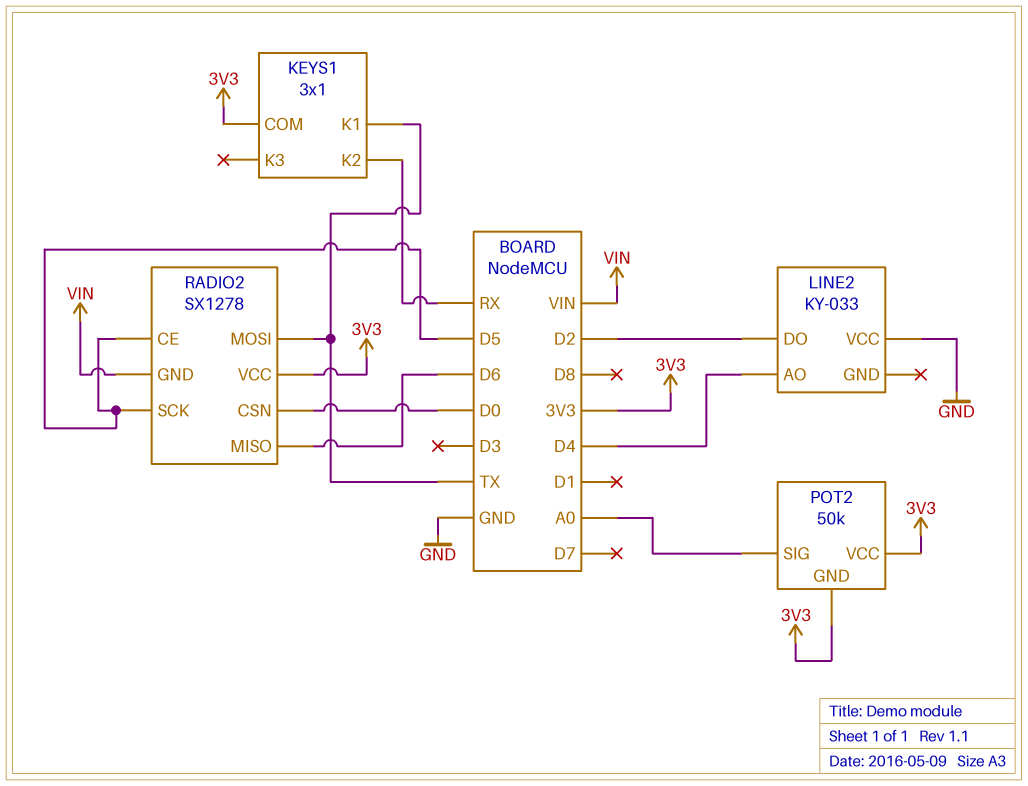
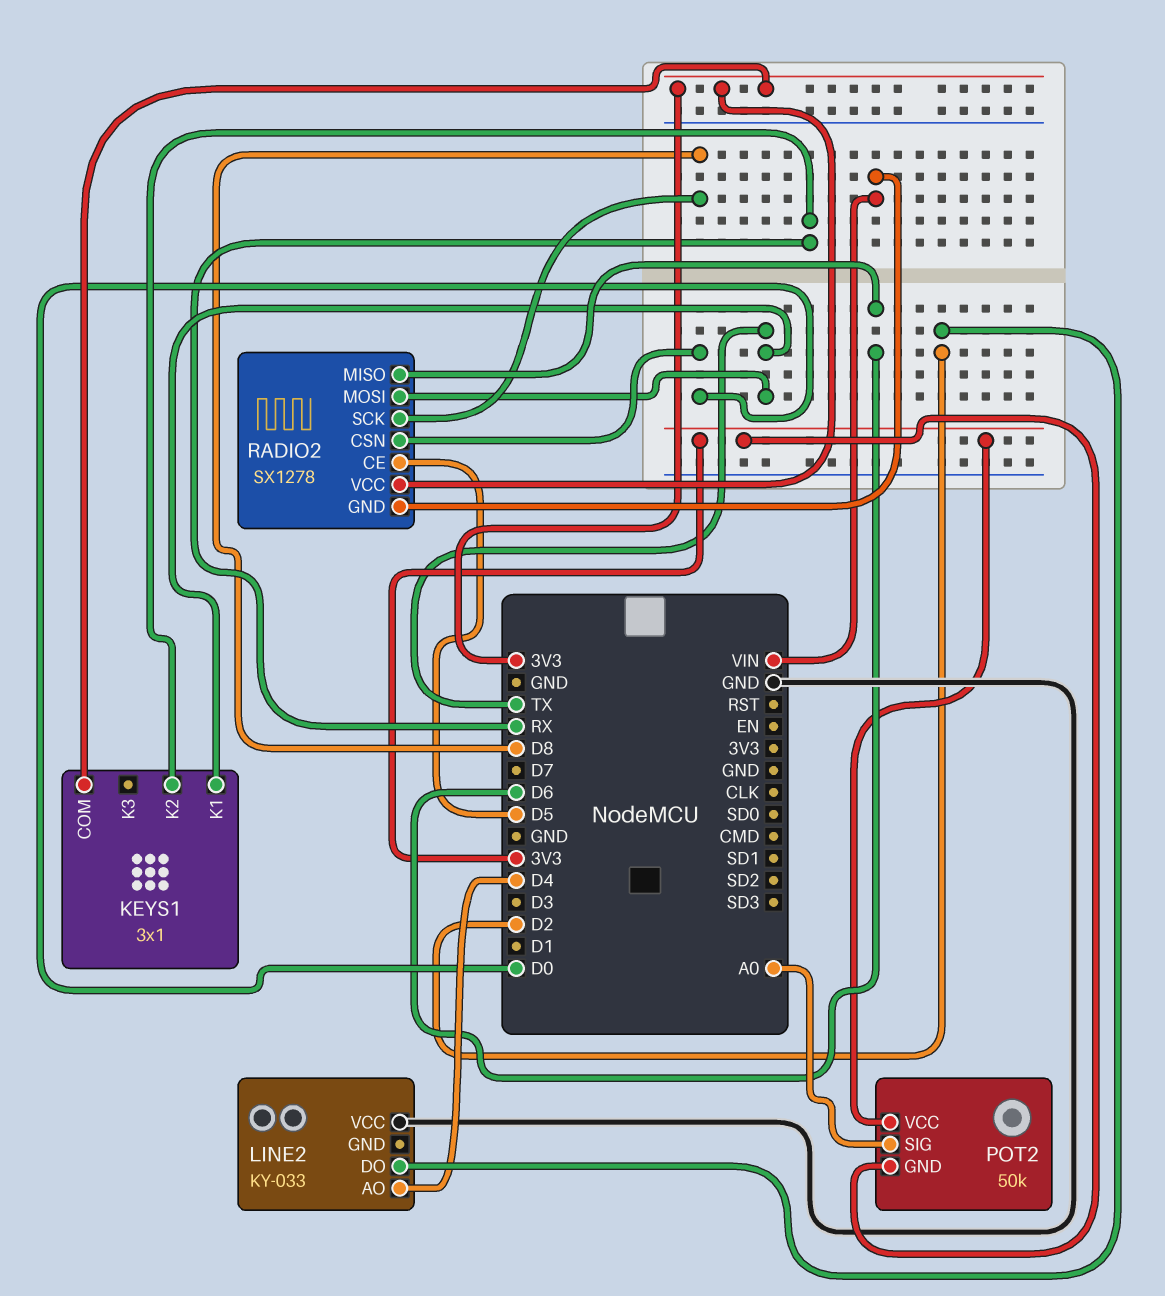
RADIO2 pin SCK: D5 -> D8

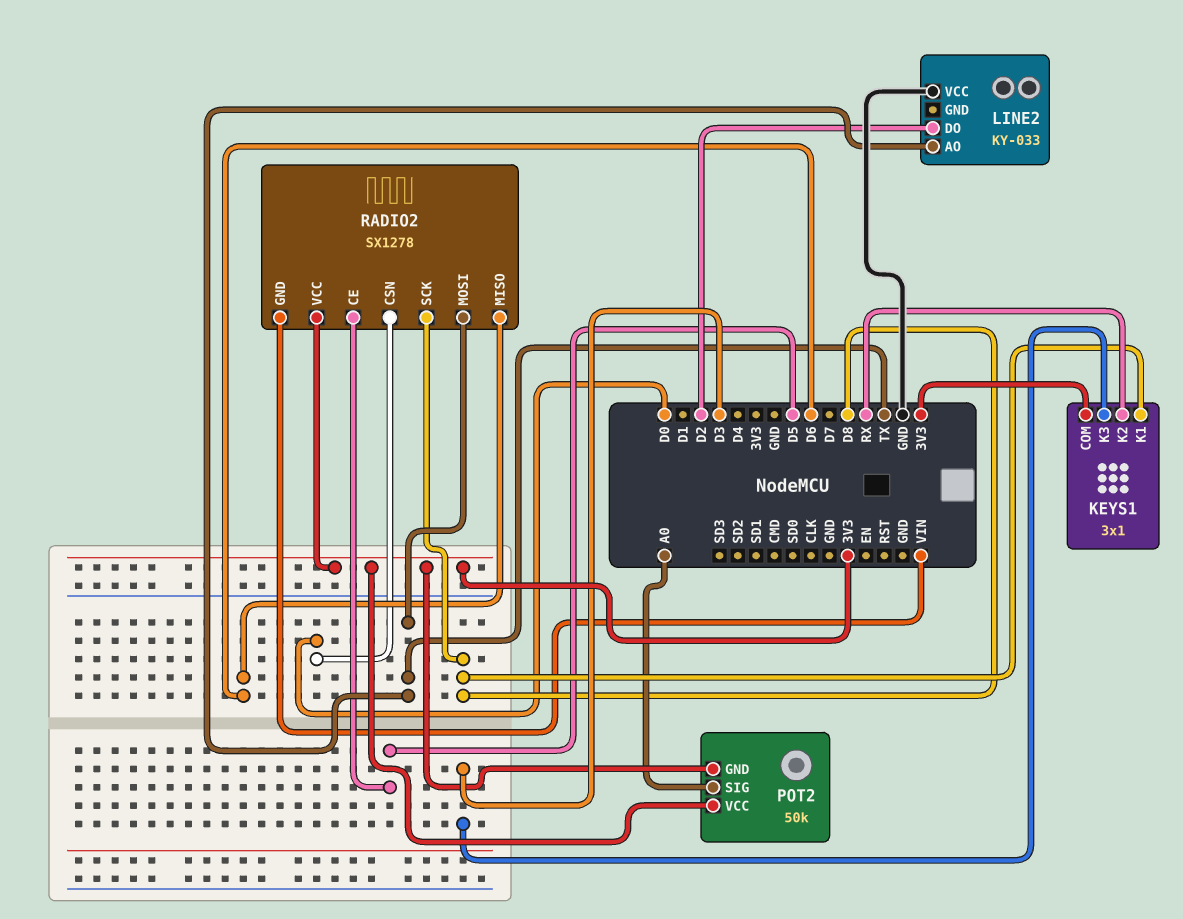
KEYS1 pin K1: TX -> D8
KEYS1 pin K3: none -> D3
LINE2 pin AO: D4 -> TX

